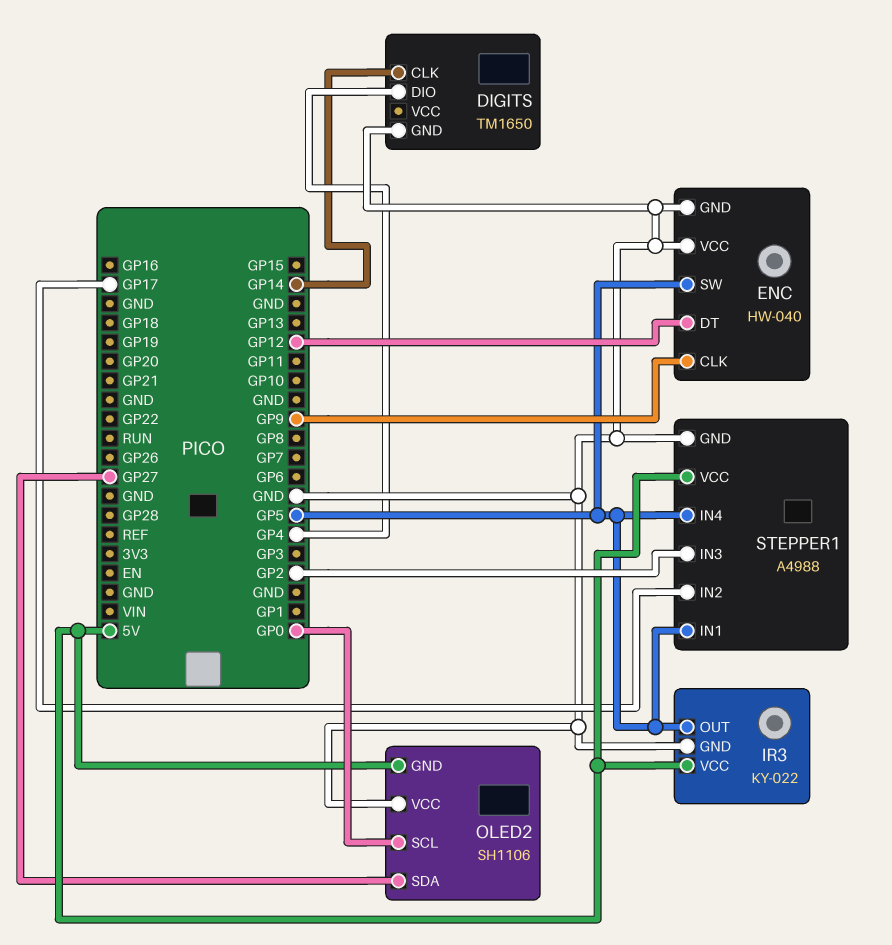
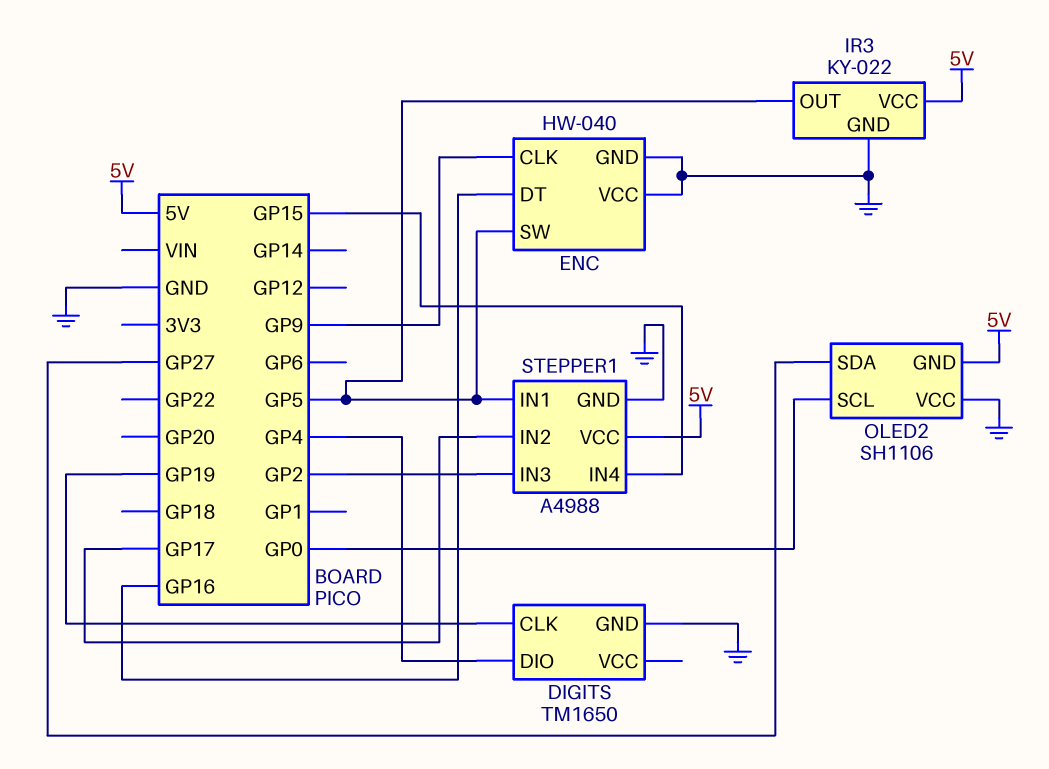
DIGITS pin CLK: GP14 -> GP19
ENC pin DT: GP12 -> GP16
STEPPER1 pin IN4: GP5 -> GP15

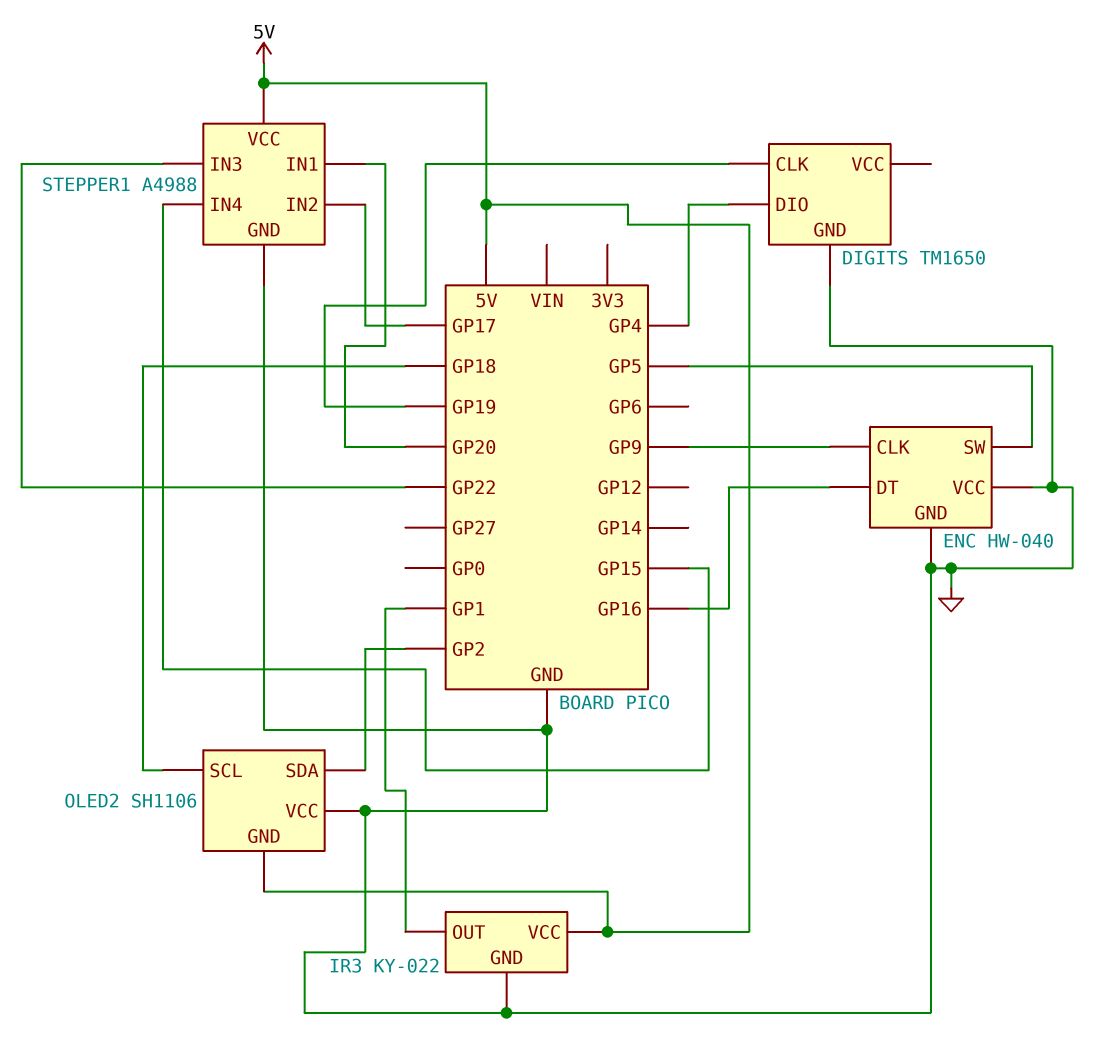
IR3 pin OUT: GP5 -> GP1
OLED2 pin SCL: GP0 -> GP18
OLED2 pin SDA: GP27 -> GP2
STEPPER1 pin IN1: GP5 -> GP20
STEPPER1 pin IN3: GP2 -> GP22

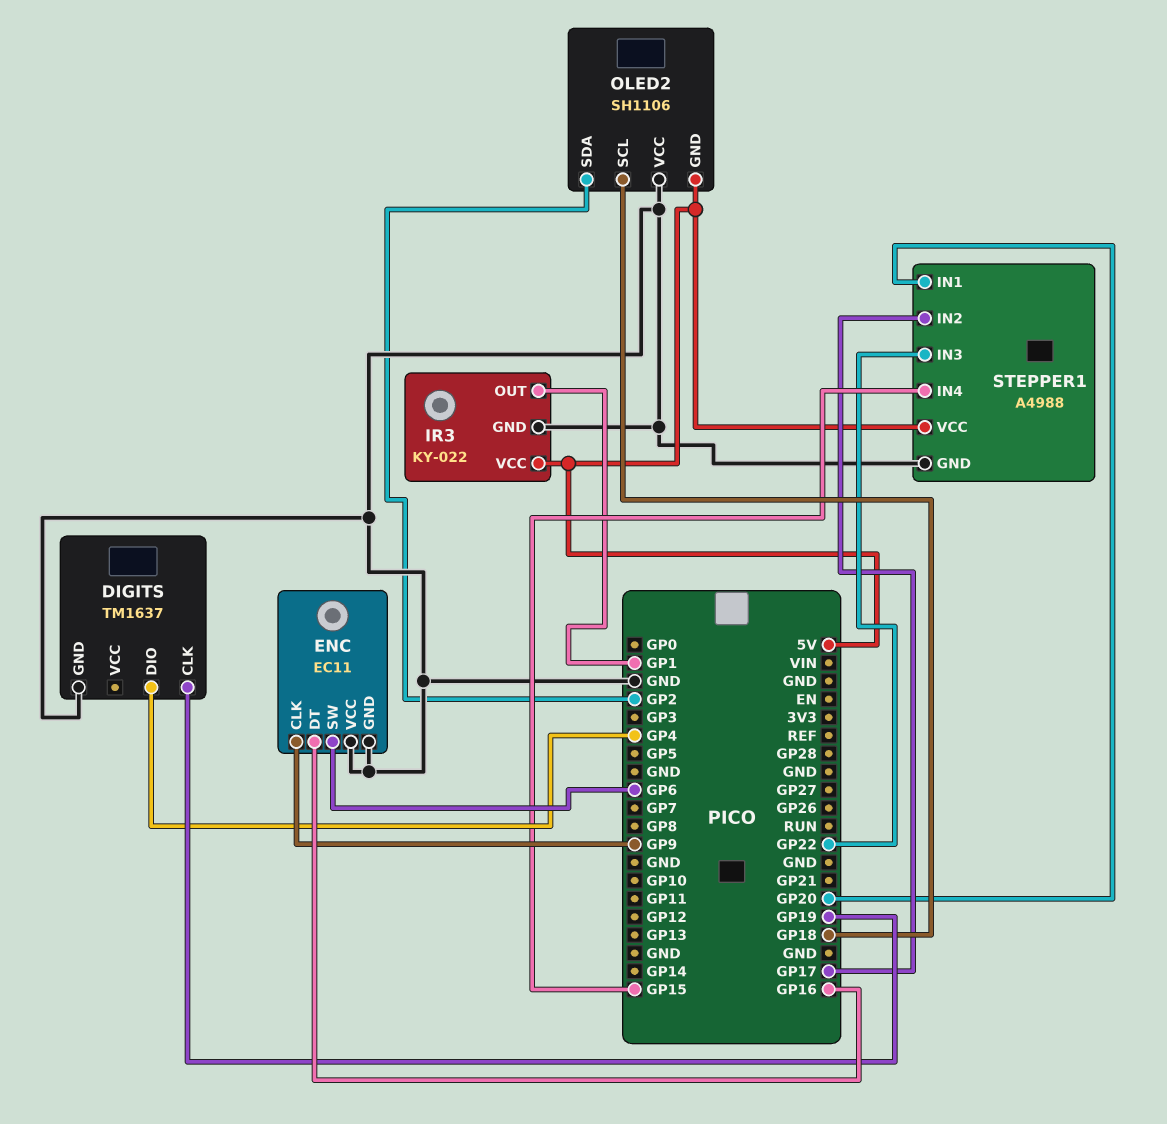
DIGITS: TM1650 -> TM1637
ENC: HW-040 -> EC11
ENC pin SW: GP5 -> GP6

